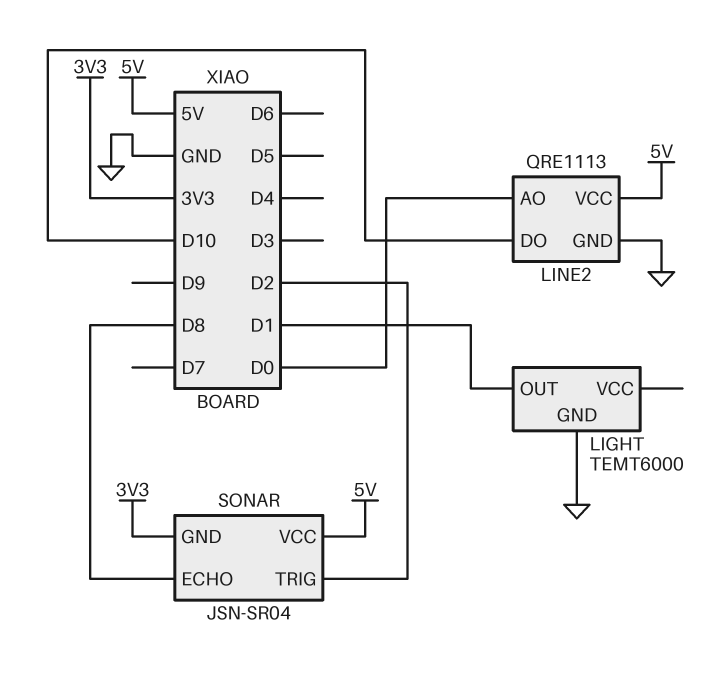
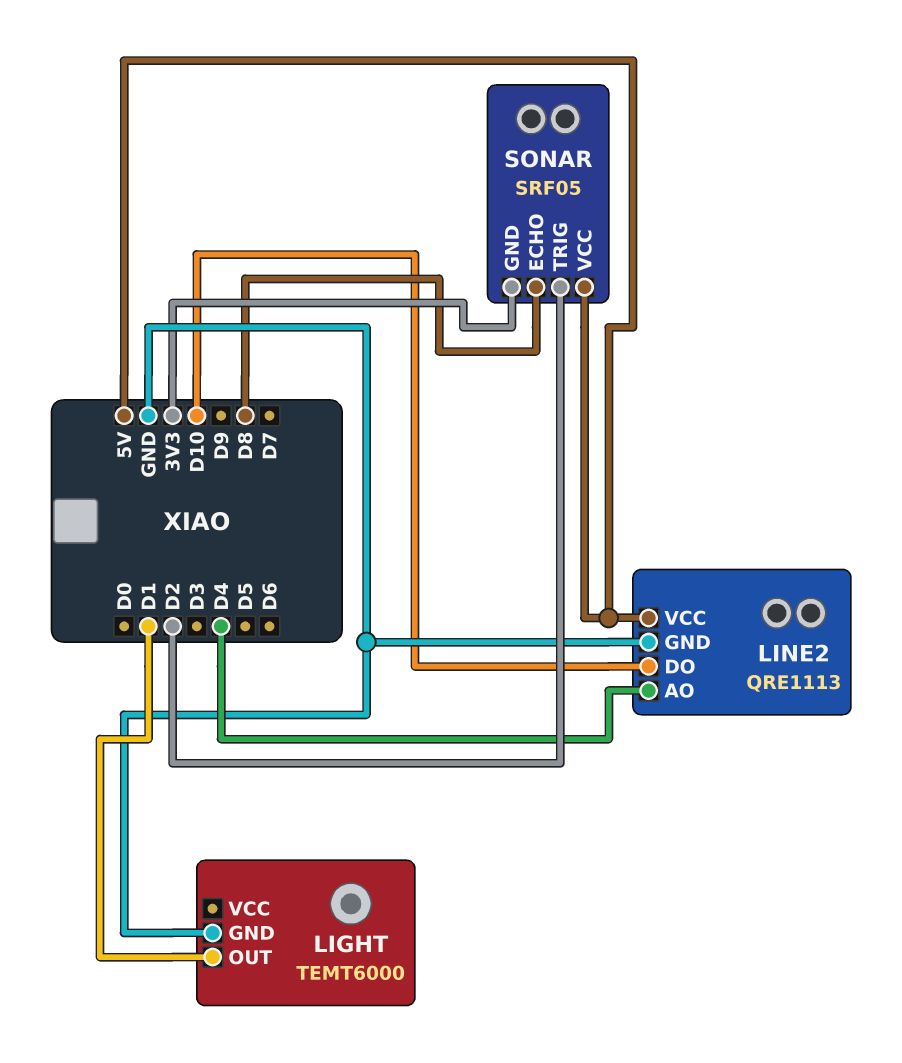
LINE2 pin AO: D0 -> D4
SONAR: JSN-SR04 -> SRF05

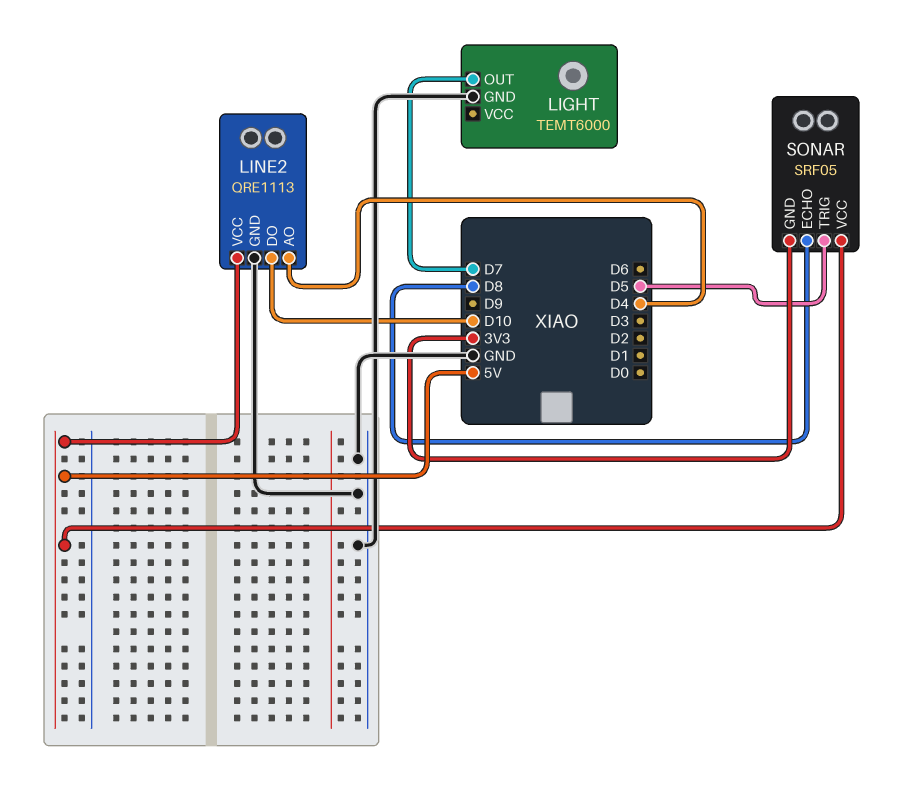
LIGHT pin OUT: D1 -> D7
SONAR pin TRIG: D2 -> D5

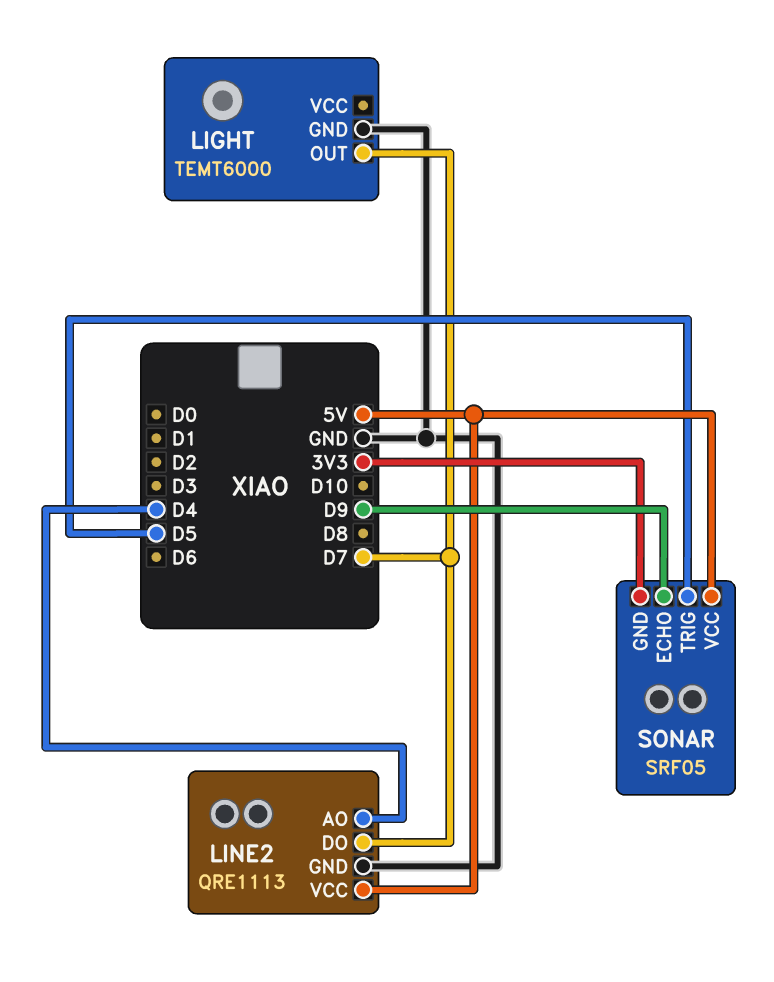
LINE2 pin DO: D10 -> D7
SONAR pin ECHO: D8 -> D9

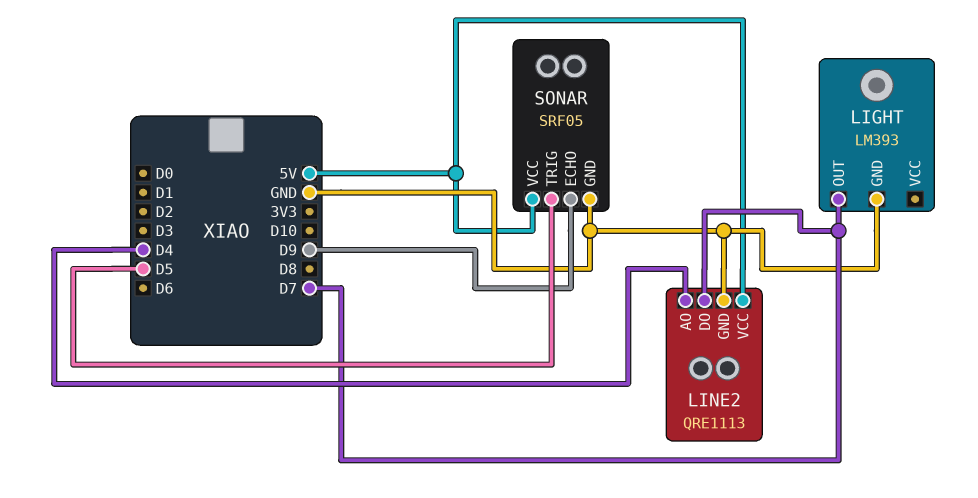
LIGHT: TEMT6000 -> LM393
SONAR pin GND: 3V3 -> GND

